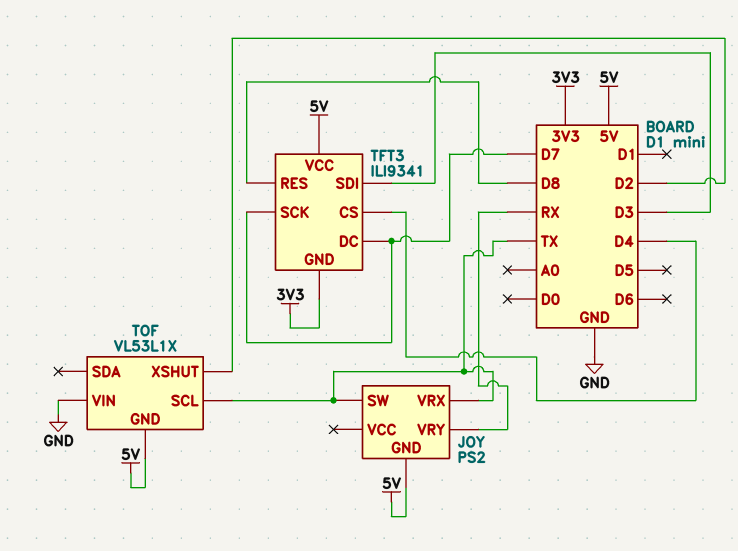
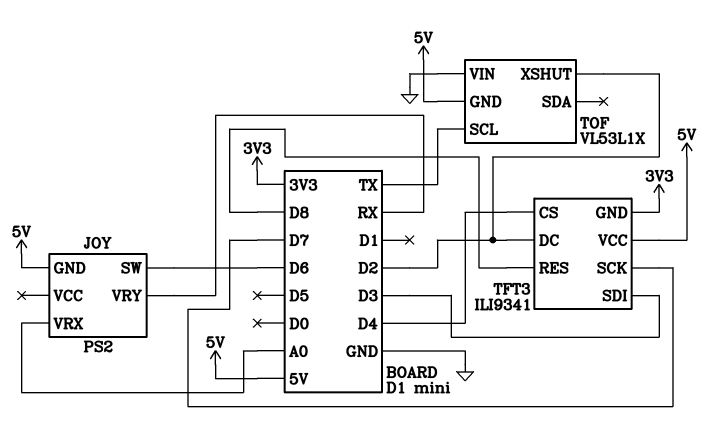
JOY pin SW: TX -> D6
JOY pin VRX: TX -> A0
TFT3 pin DC: D7 -> D2

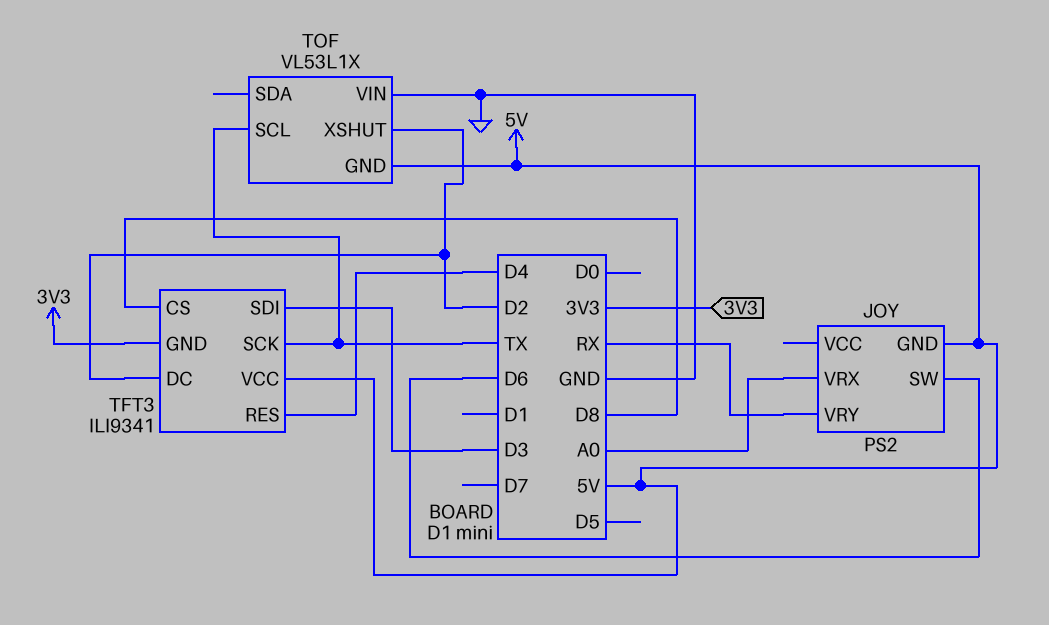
TFT3 pin CS: D4 -> D8
TFT3 pin RES: D8 -> D4
TFT3 pin SCK: D7 -> TX

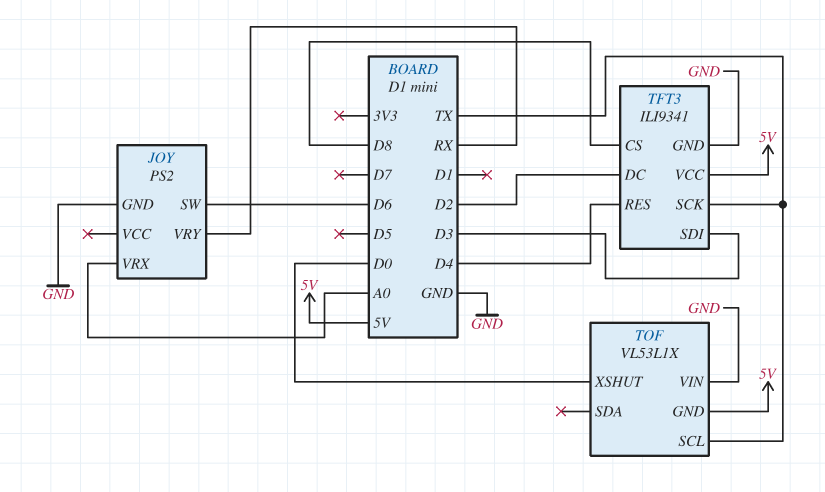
JOY pin GND: 5V -> GND
TFT3 pin GND: 3V3 -> GND
TOF pin XSHUT: D2 -> D0

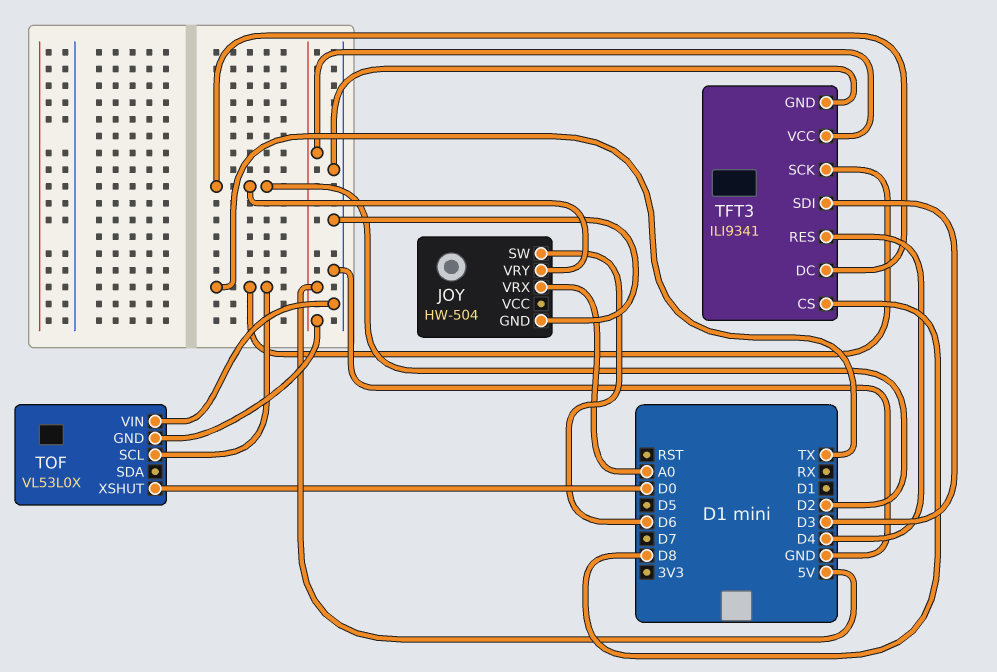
JOY: PS2 -> HW-504
JOY pin VRY: RX -> D2
TOF: VL53L1X -> VL53L0X

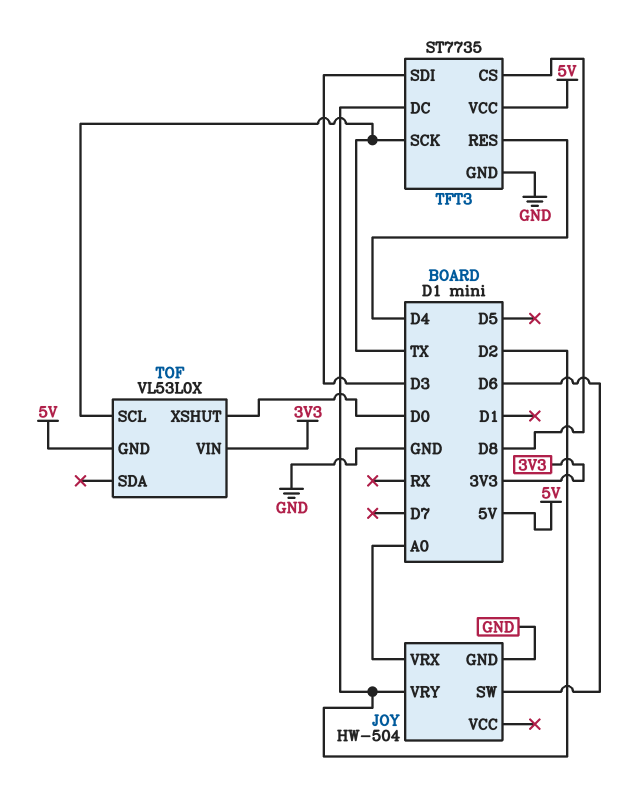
TFT3: ILI9341 -> ST7735
TOF pin VIN: GND -> 3V3

